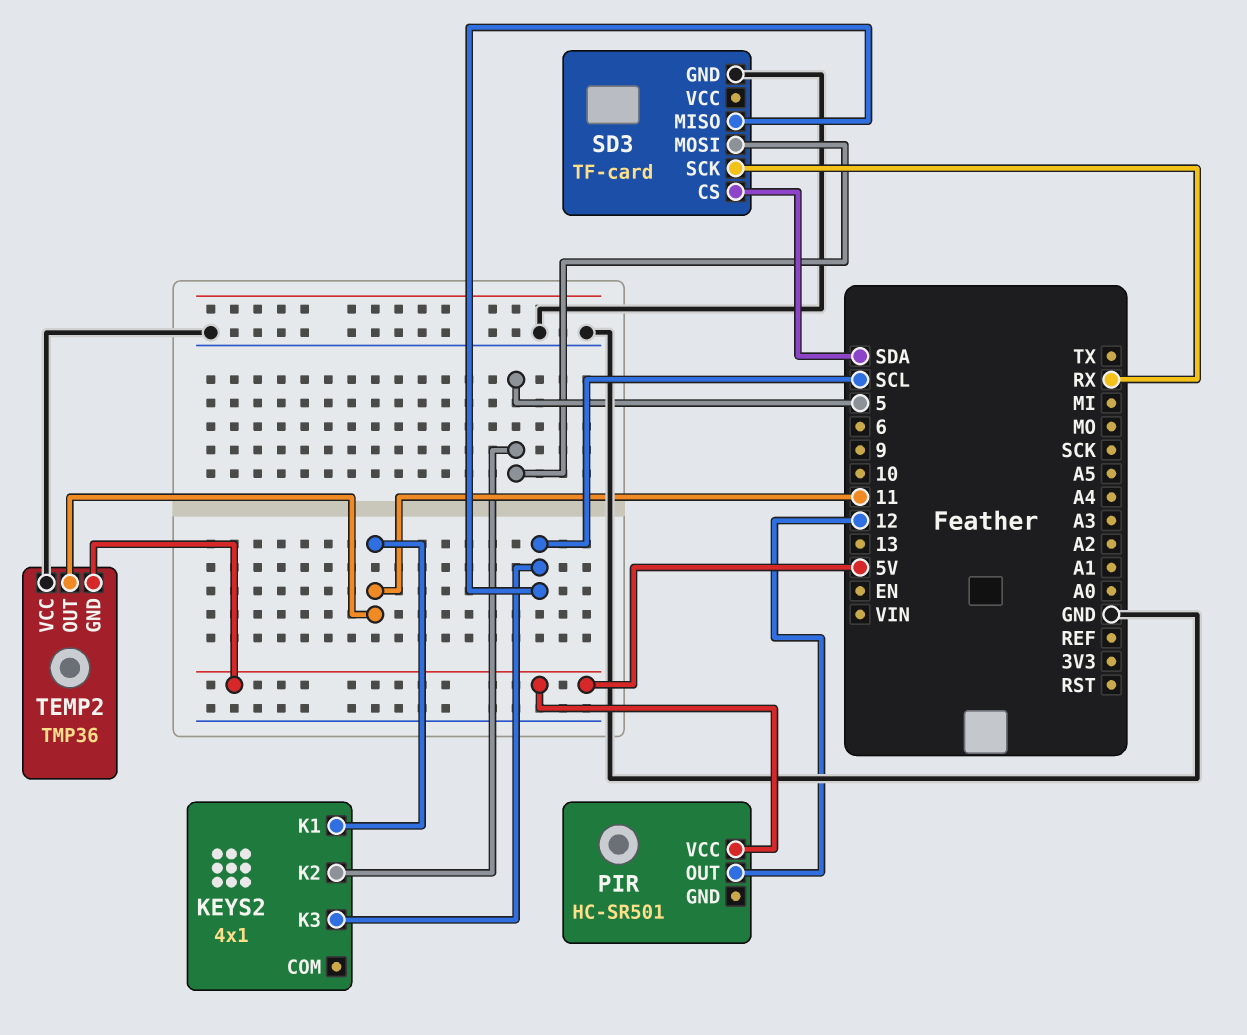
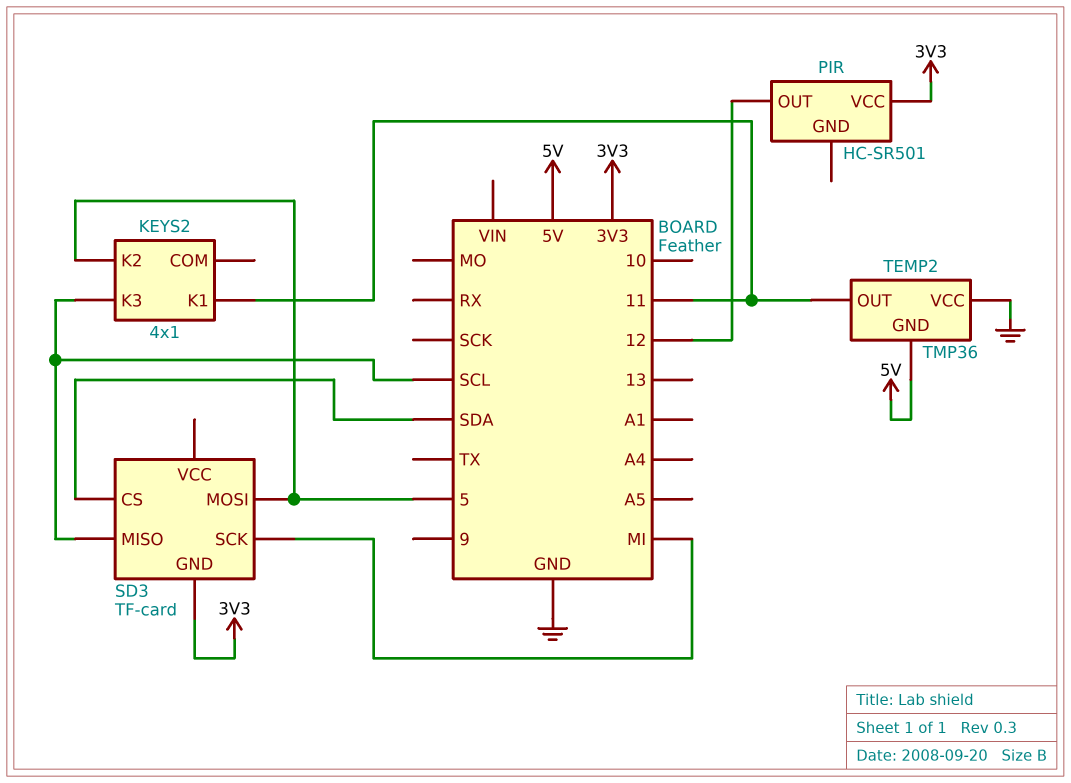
PIR pin VCC: 5V -> 3V3
SD3 pin GND: GND -> 3V3
SD3 pin SCK: RX -> MI

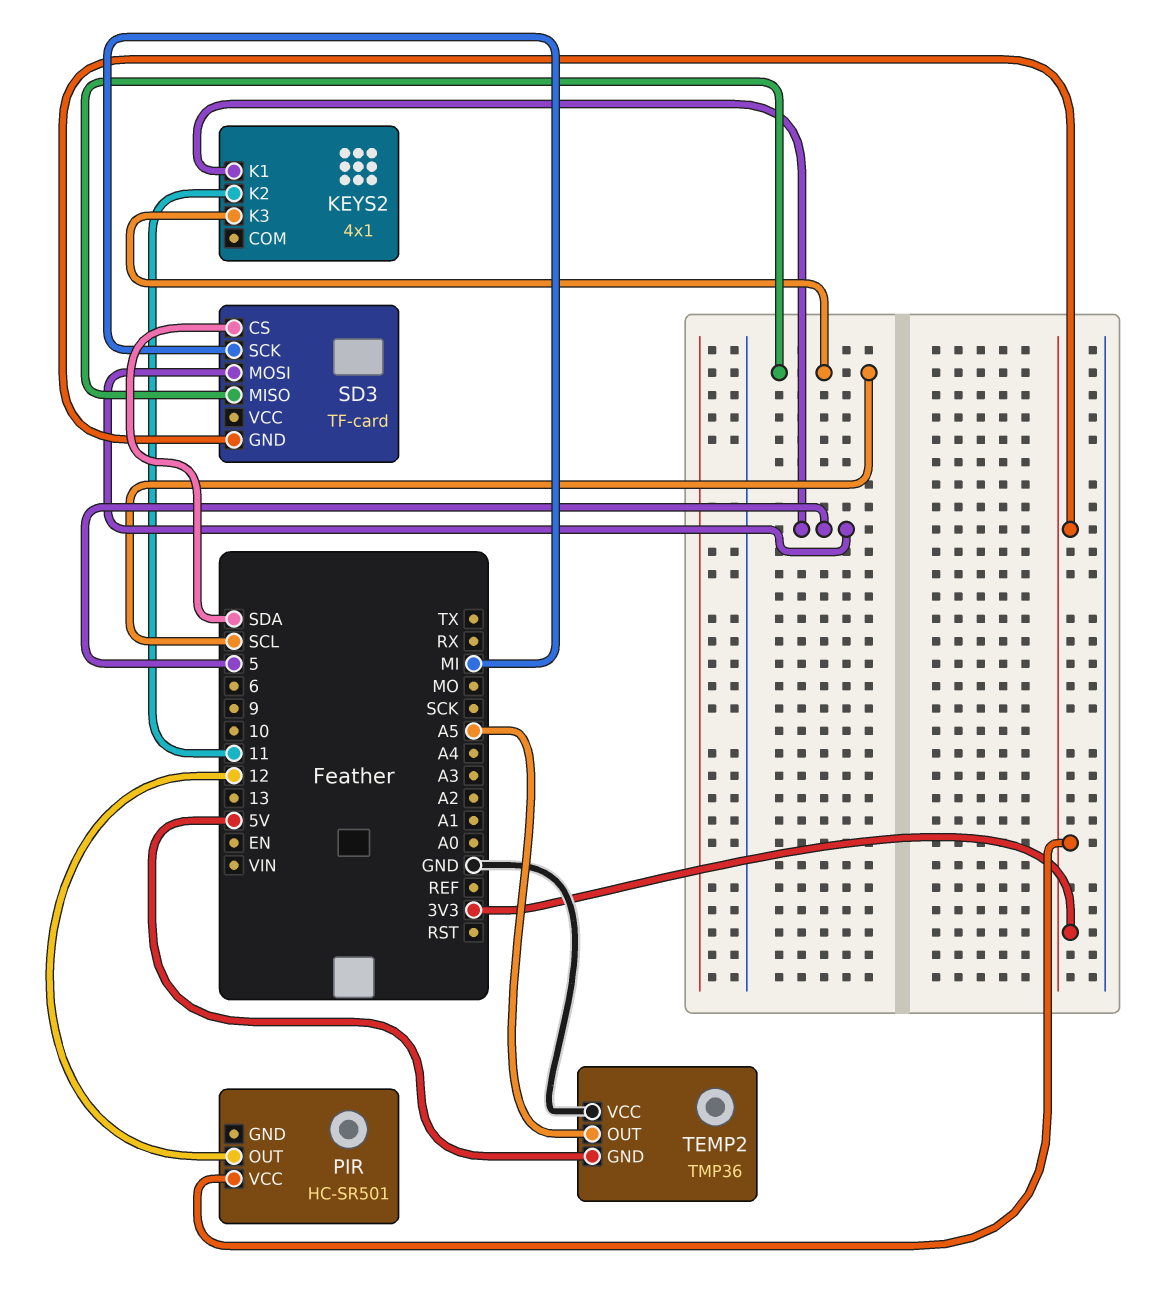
KEYS2 pin K1: 11 -> 5
KEYS2 pin K2: 5 -> 11
TEMP2 pin OUT: 11 -> A5

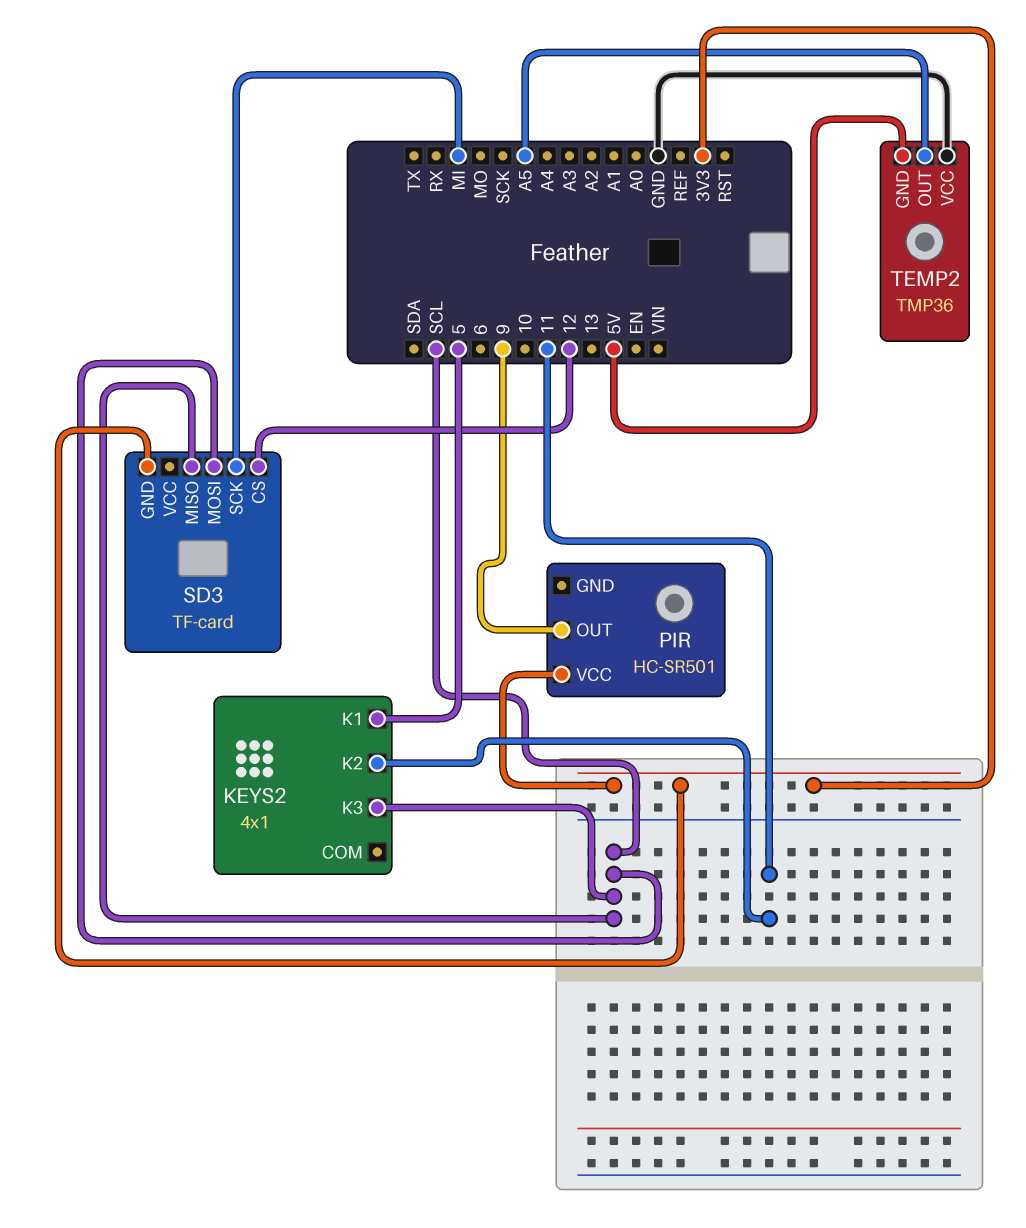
PIR pin OUT: 12 -> 9
SD3 pin CS: SDA -> 12
SD3 pin MOSI: 5 -> SCL

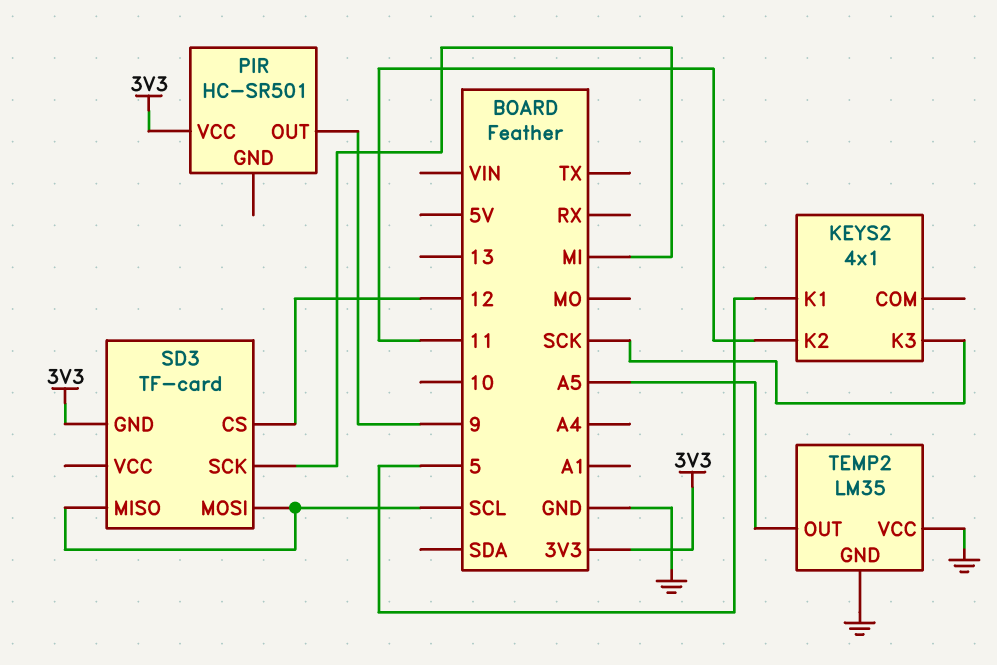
KEYS2 pin K3: SCL -> SCK
TEMP2: TMP36 -> LM35
TEMP2 pin GND: 5V -> GND

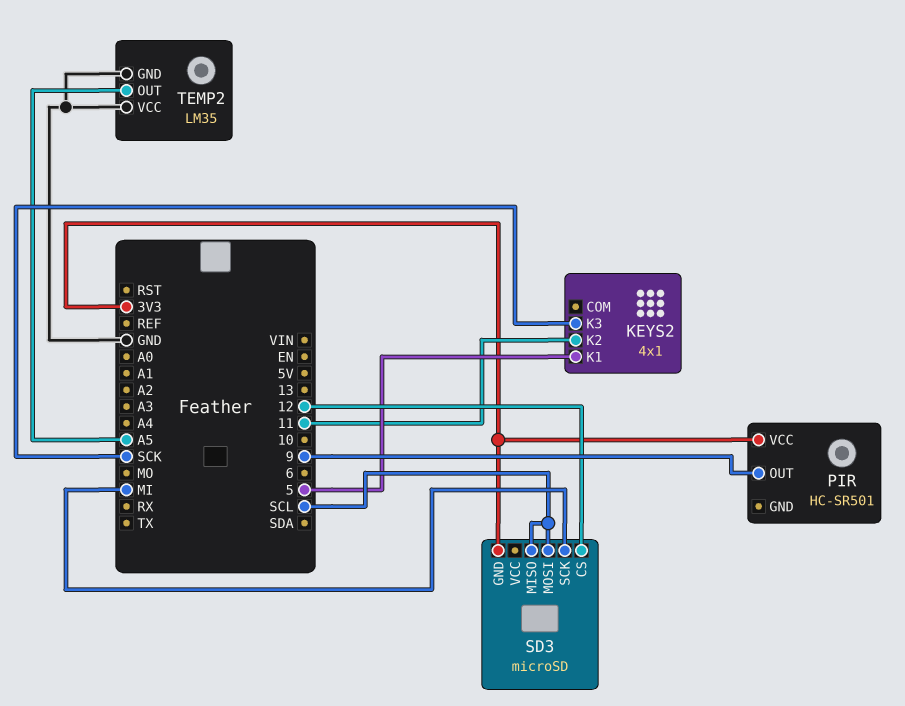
SD3: TF-card -> microSD

